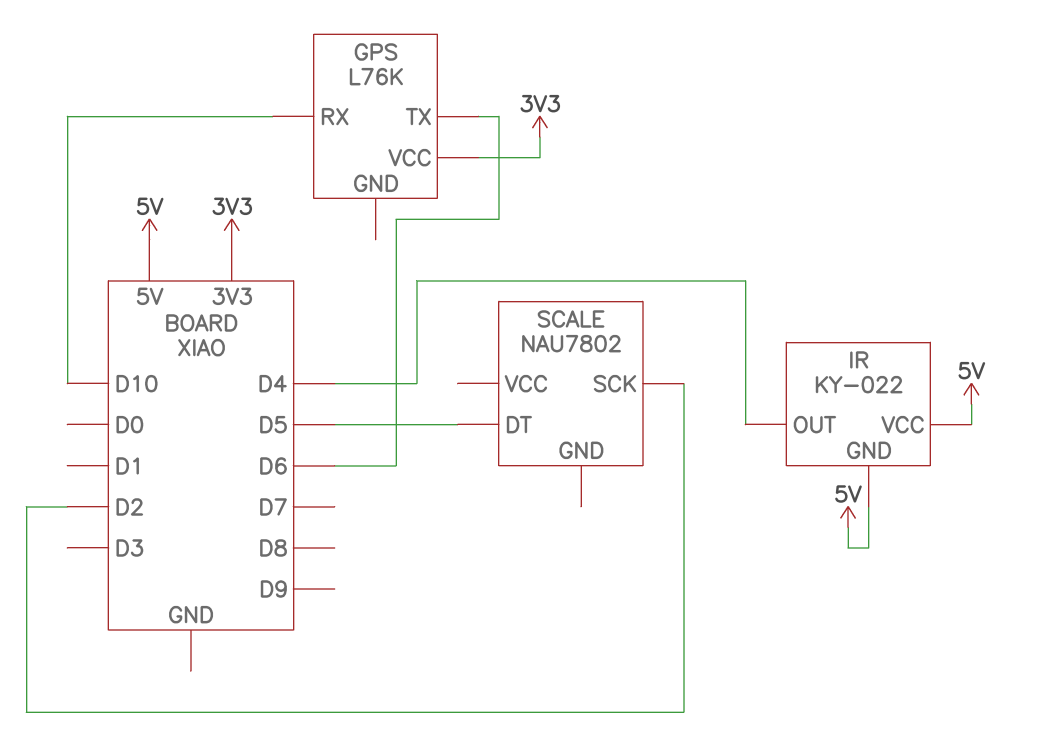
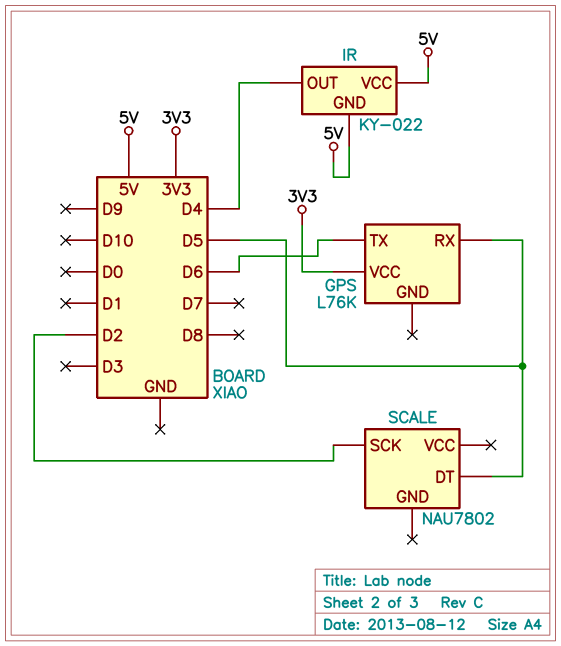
GPS pin RX: D10 -> D5

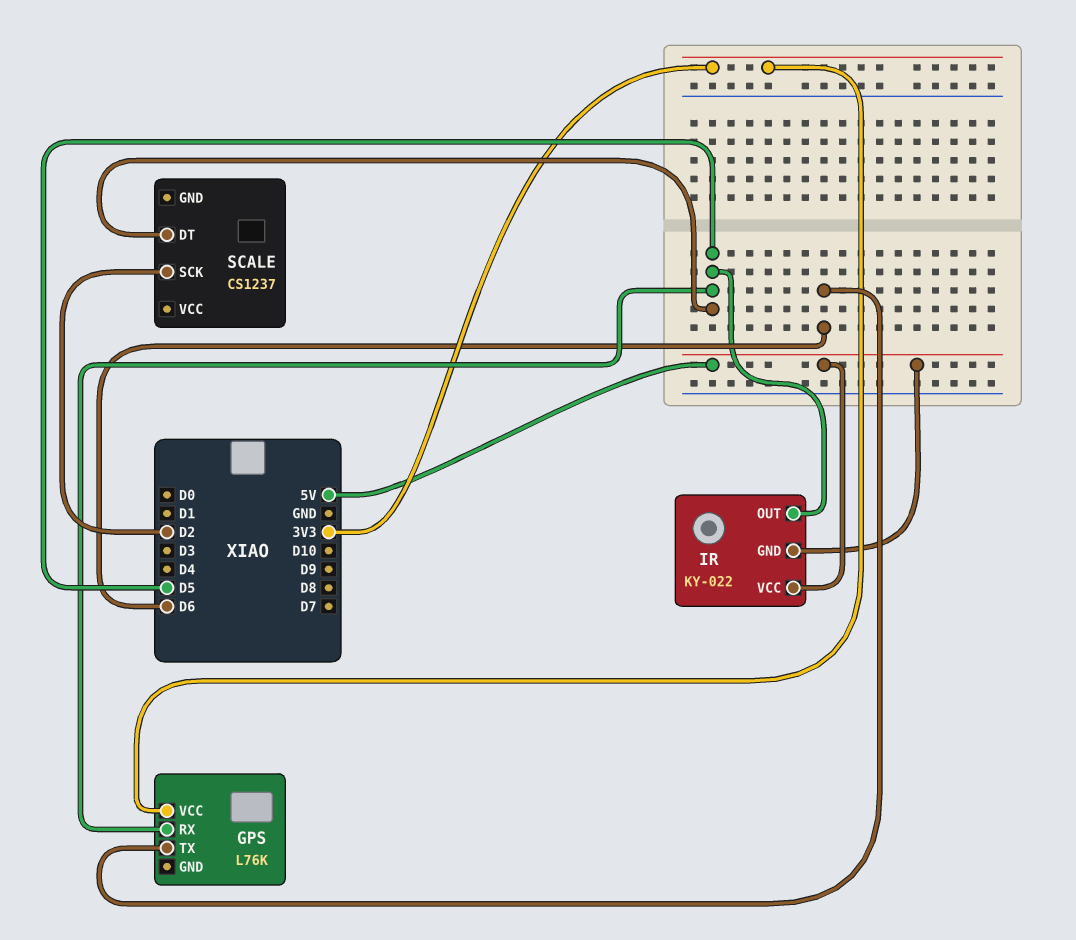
IR pin OUT: D4 -> D5
SCALE: NAU7802 -> CS1237

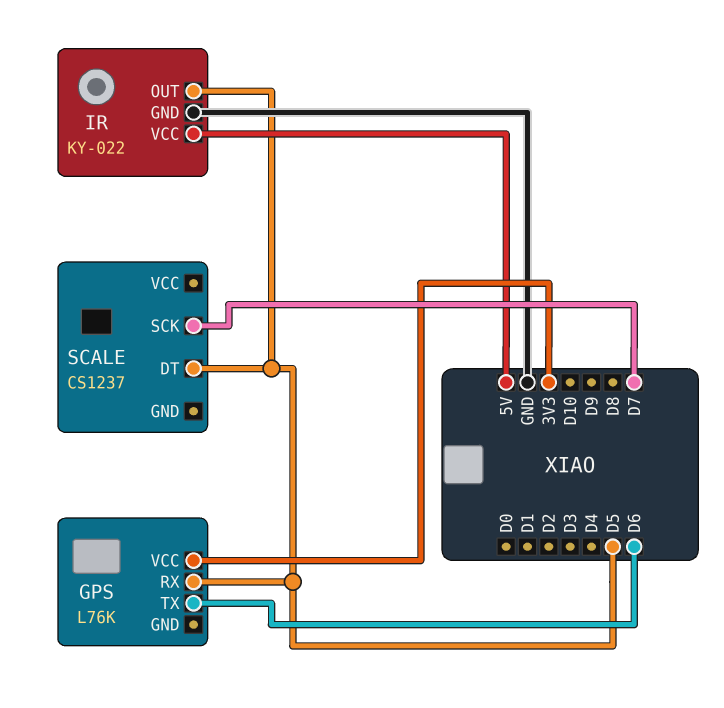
IR pin GND: 5V -> GND
SCALE pin SCK: D2 -> D7

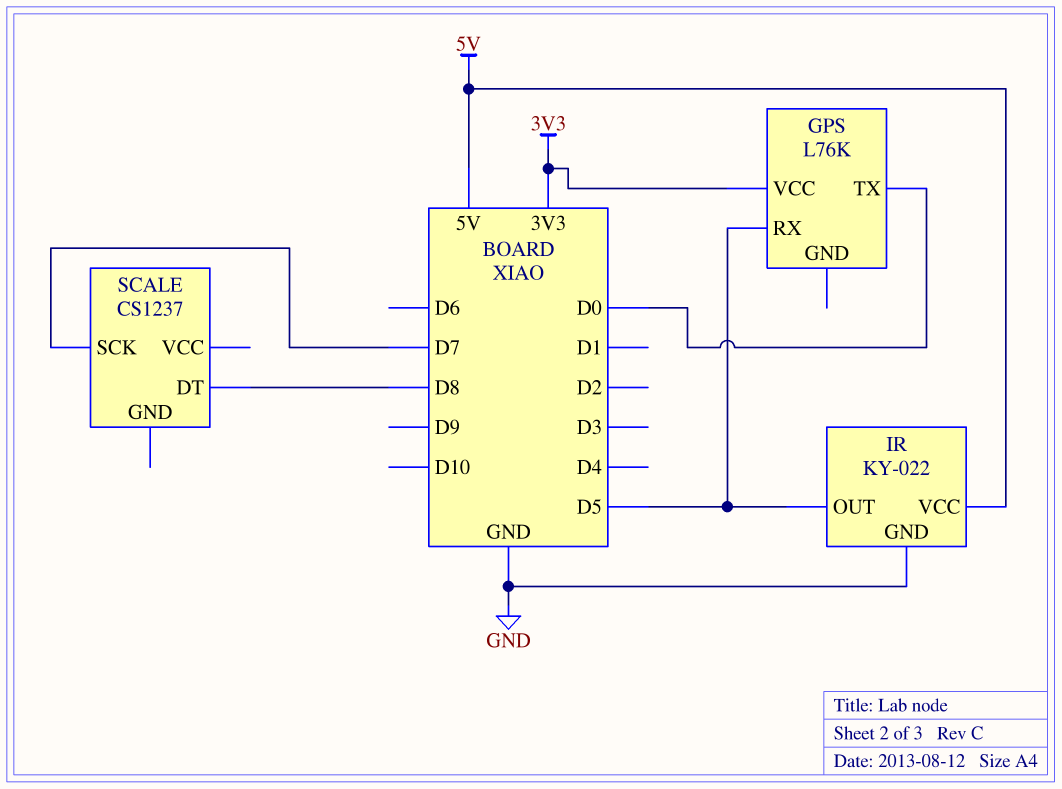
GPS pin TX: D6 -> D0
SCALE pin DT: D5 -> D8

